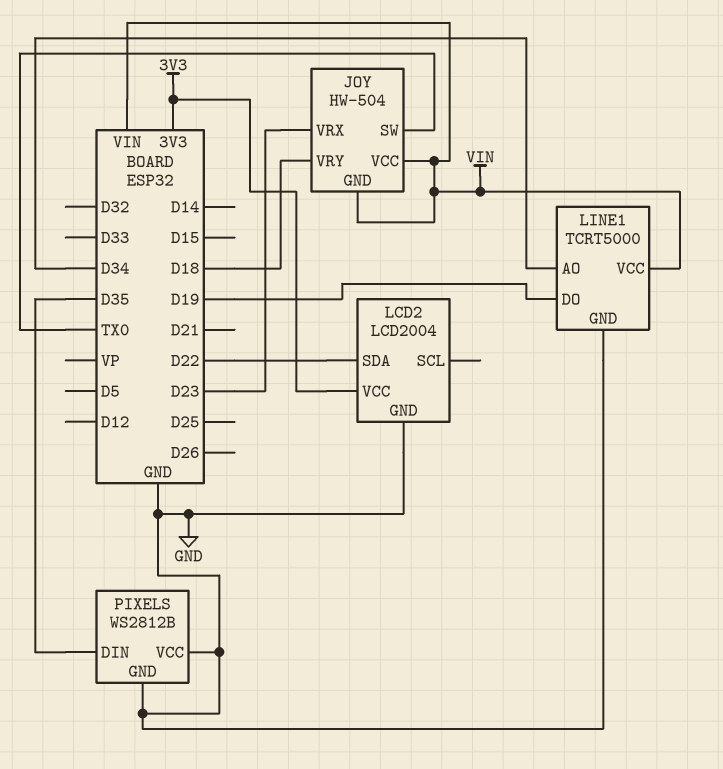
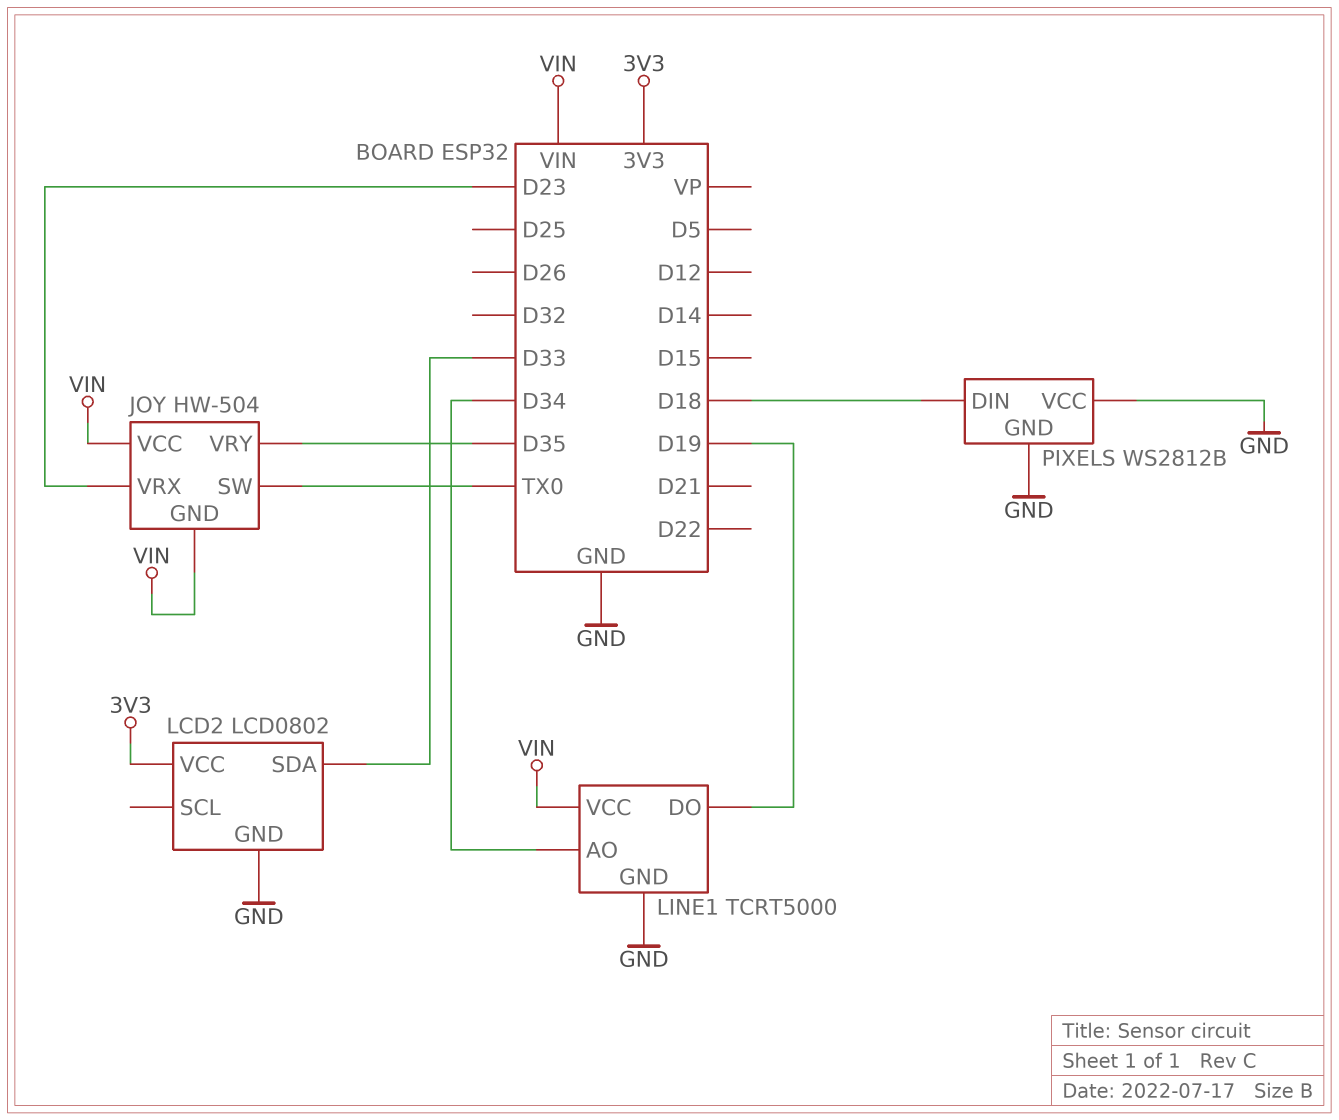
JOY pin VRY: D18 -> D35
LCD2: LCD2004 -> LCD0802
LCD2 pin SDA: D22 -> D33
PIXELS pin DIN: D35 -> D18

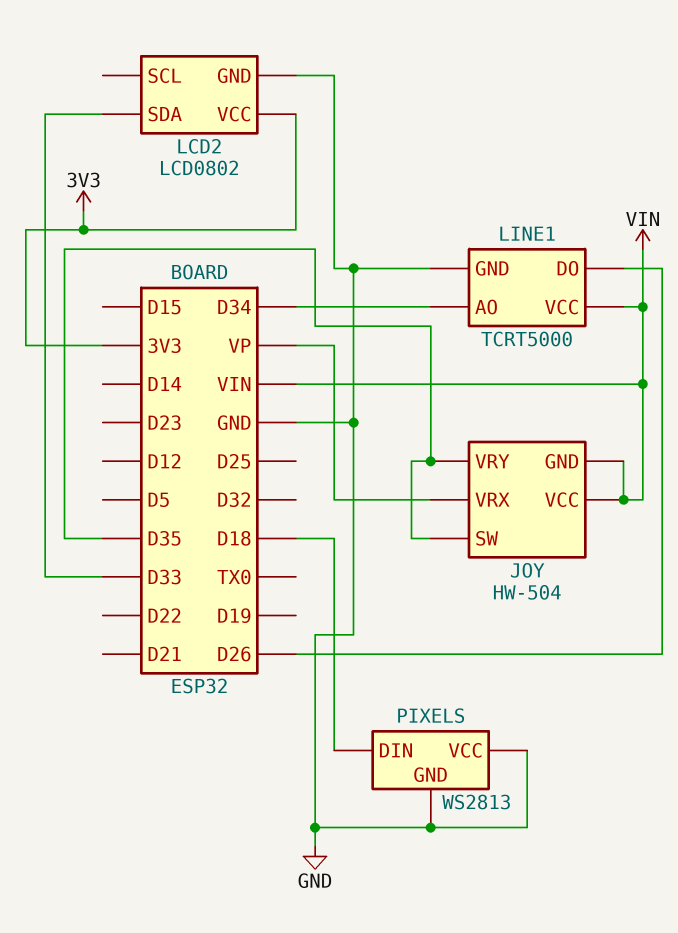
JOY pin SW: TX0 -> D35
JOY pin VRX: D23 -> VP
LINE1 pin DO: D19 -> D26
PIXELS: WS2812B -> WS2813

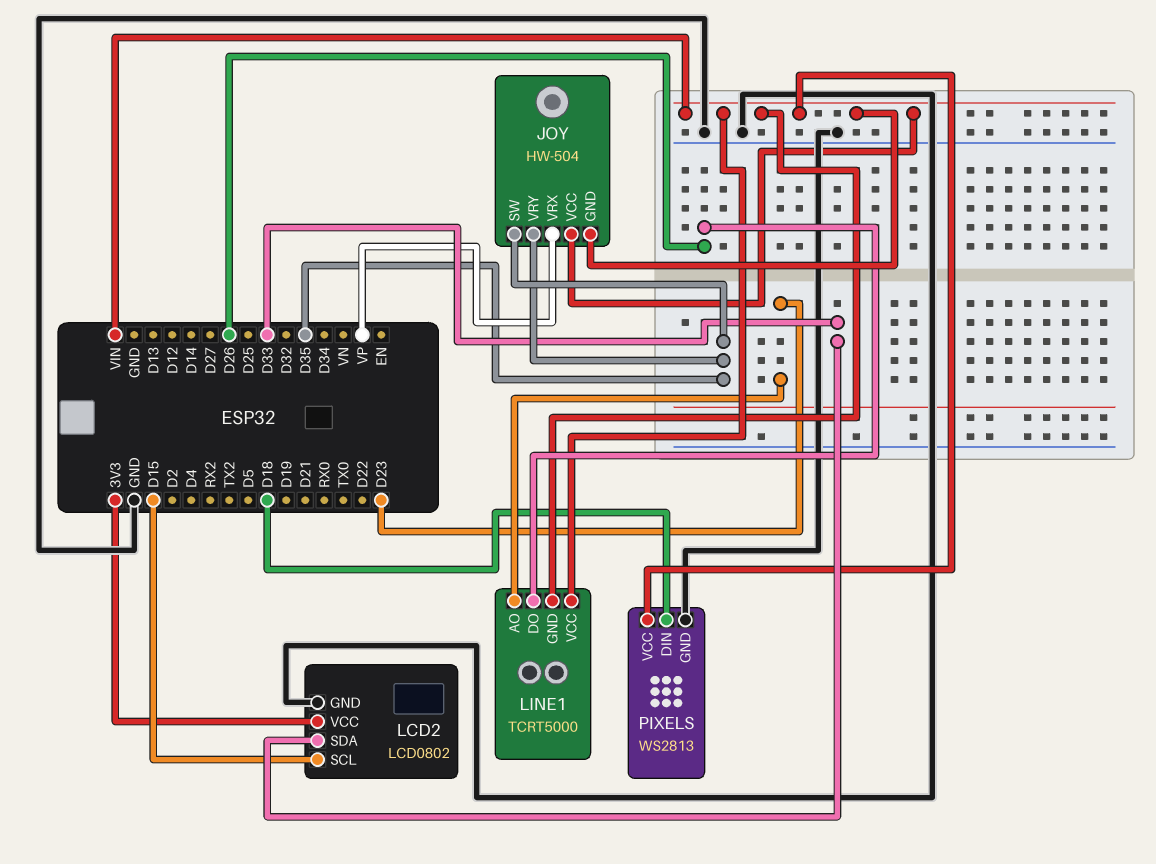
LCD2 pin SCL: none -> D15
LINE1 pin AO: D34 -> D23
LINE1 pin GND: GND -> VIN
PIXELS pin VCC: GND -> VIN

